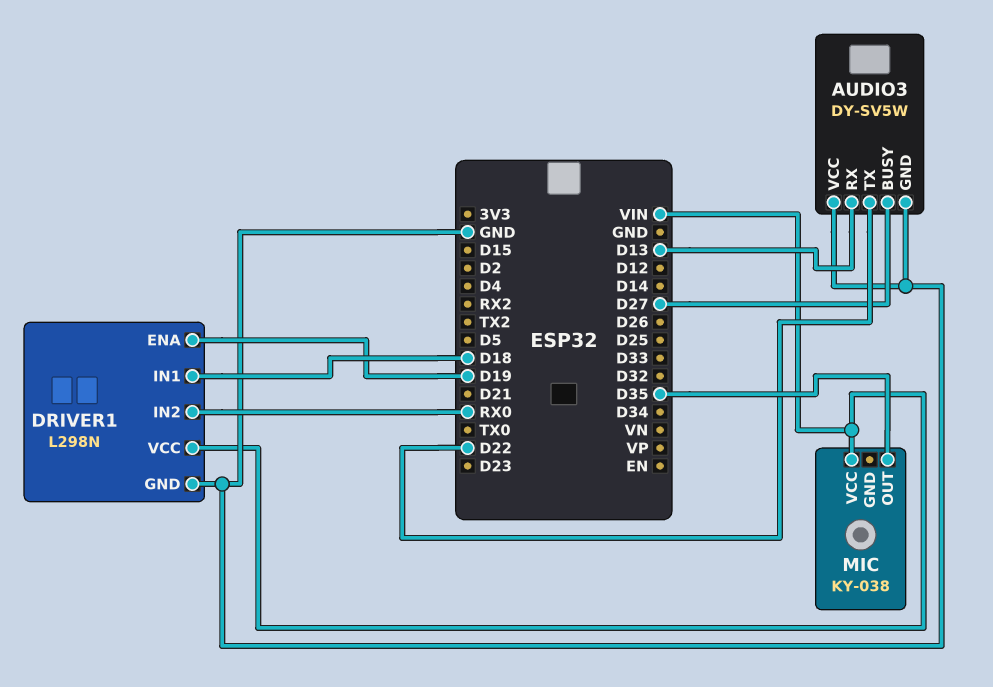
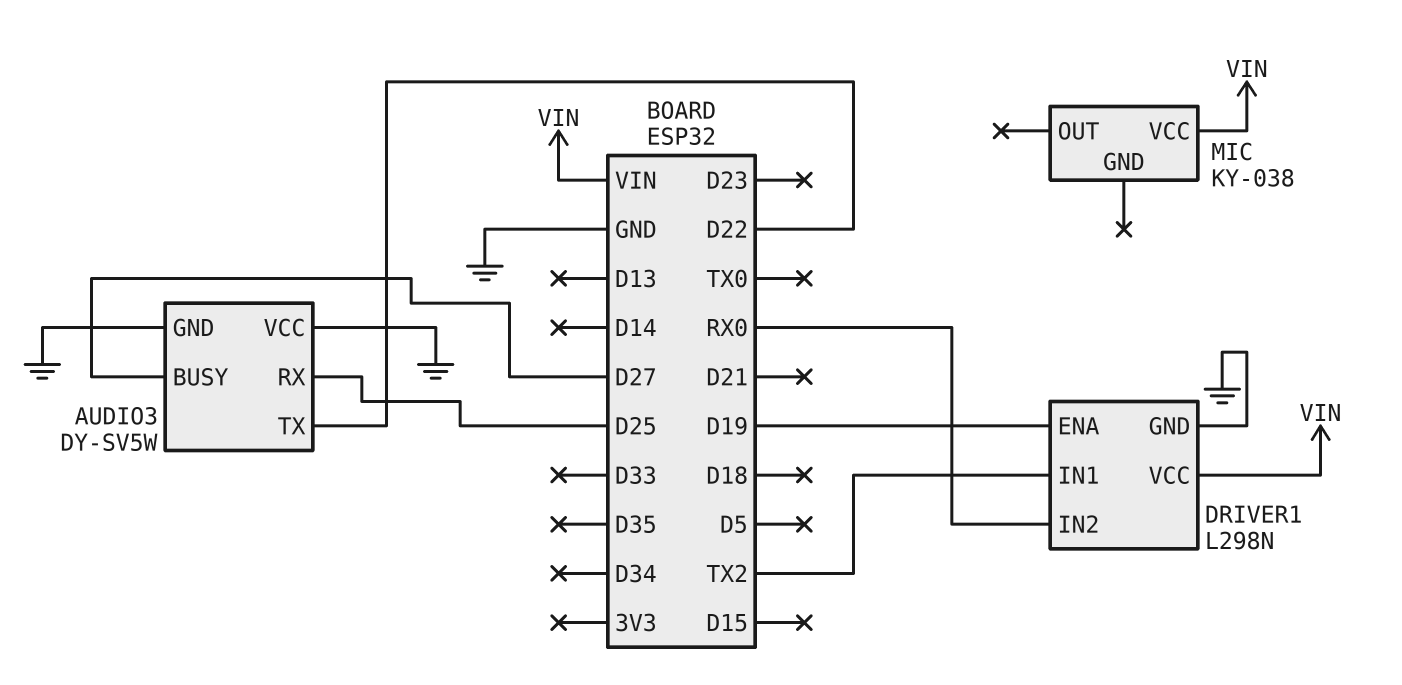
AUDIO3 pin RX: D13 -> D25
DRIVER1 pin IN1: D18 -> TX2
MIC pin OUT: D35 -> none

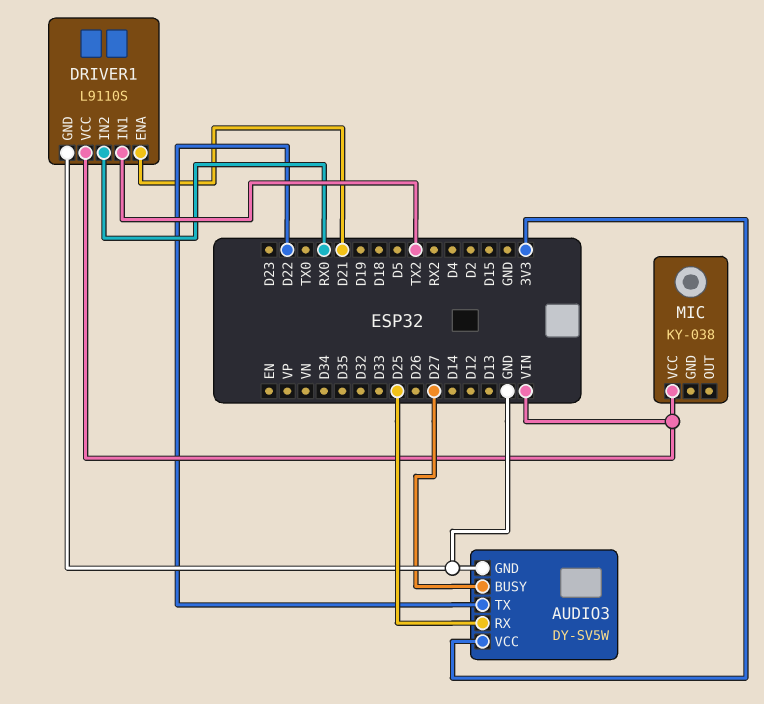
AUDIO3 pin VCC: GND -> 3V3
DRIVER1: L298N -> L9110S
DRIVER1 pin ENA: D19 -> D21

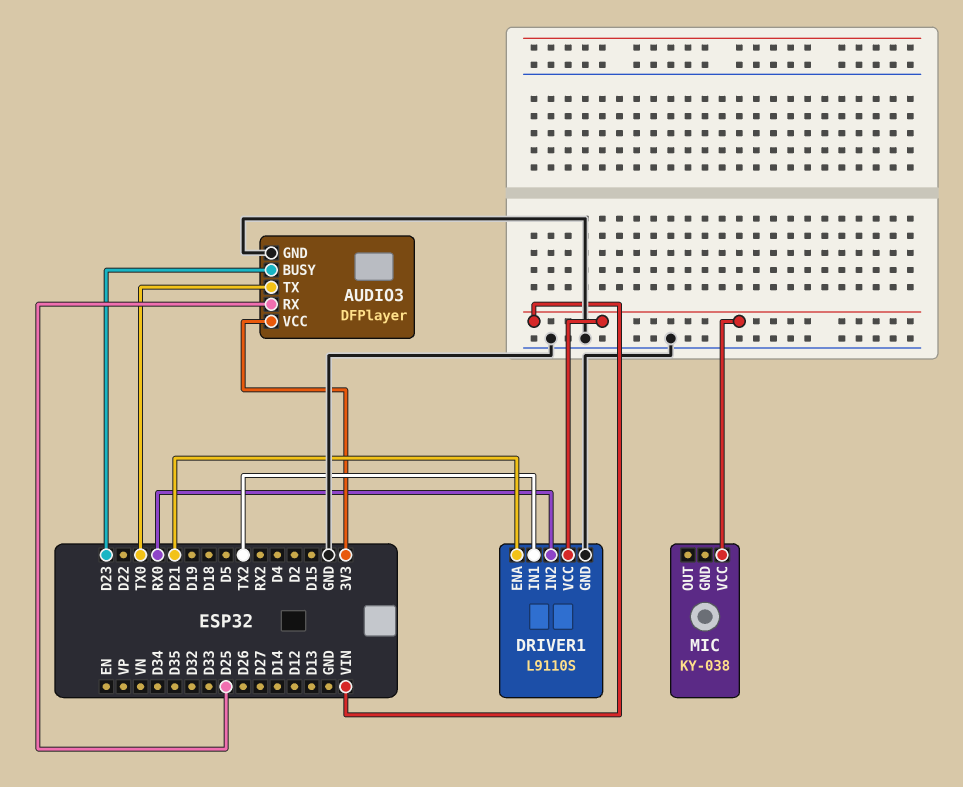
AUDIO3: DY-SV5W -> DFPlayer
AUDIO3 pin BUSY: D27 -> D23
AUDIO3 pin TX: D22 -> TX0

